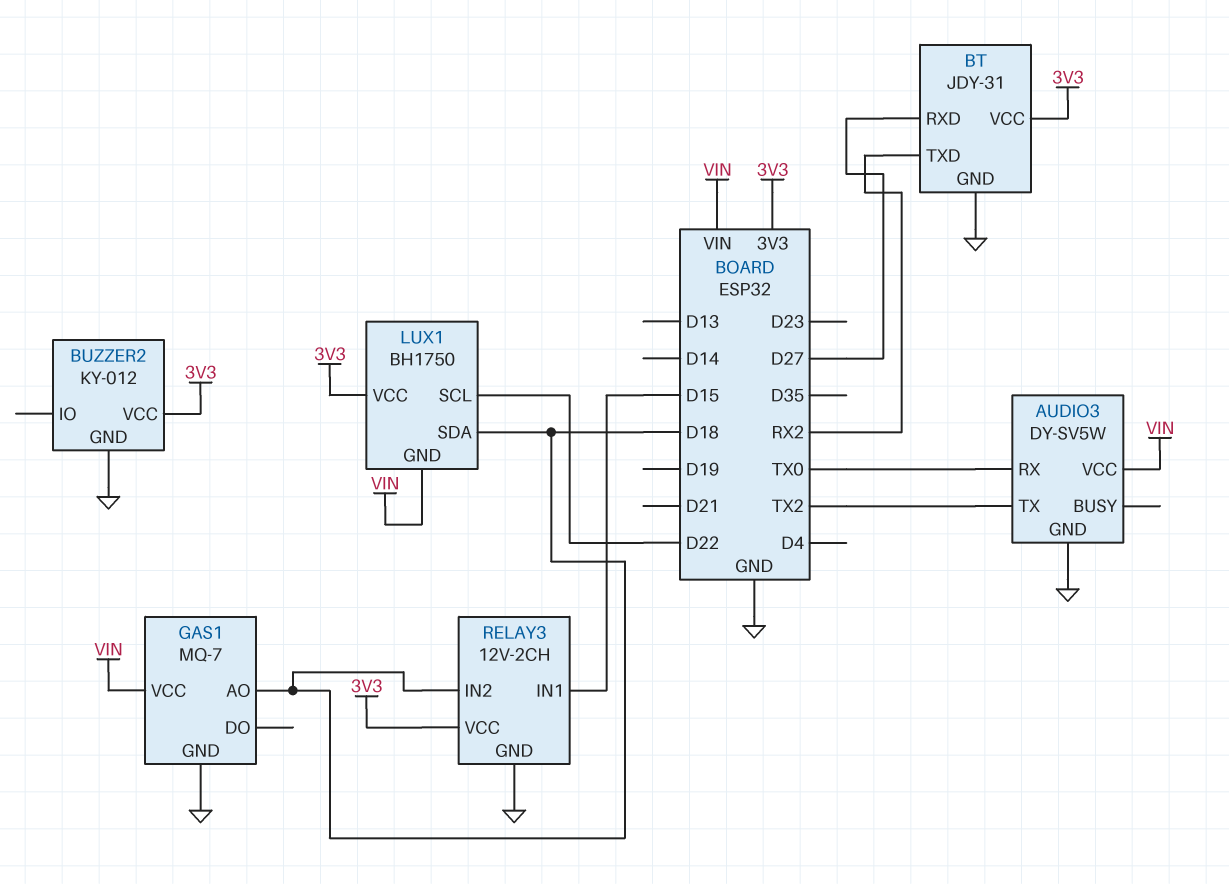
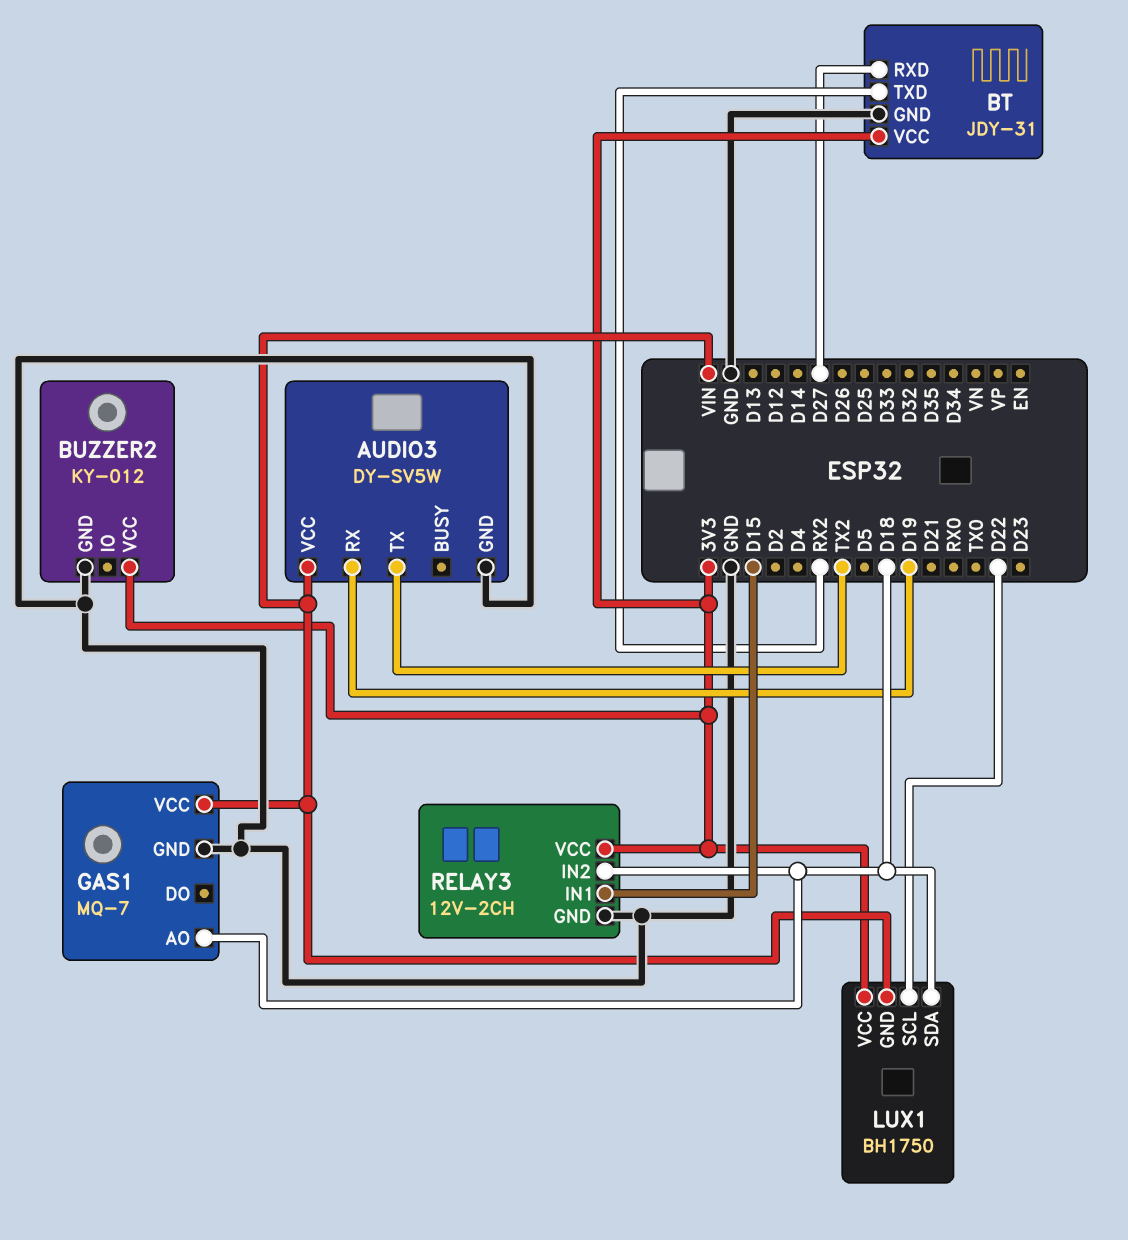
AUDIO3 pin RX: TX0 -> D19

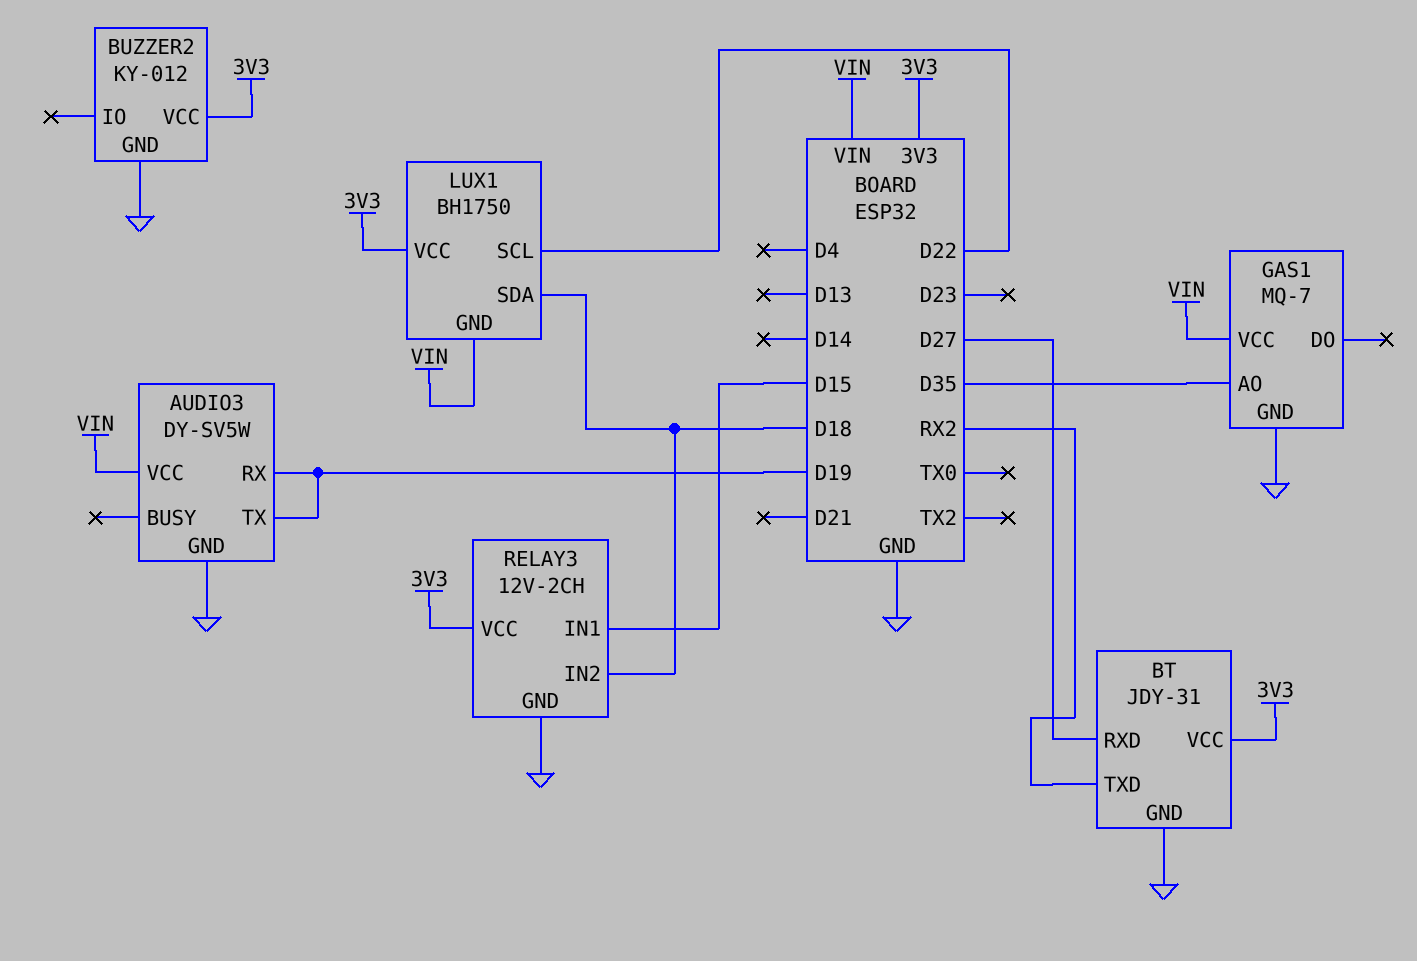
AUDIO3 pin TX: TX2 -> D19
GAS1 pin AO: D18 -> D35

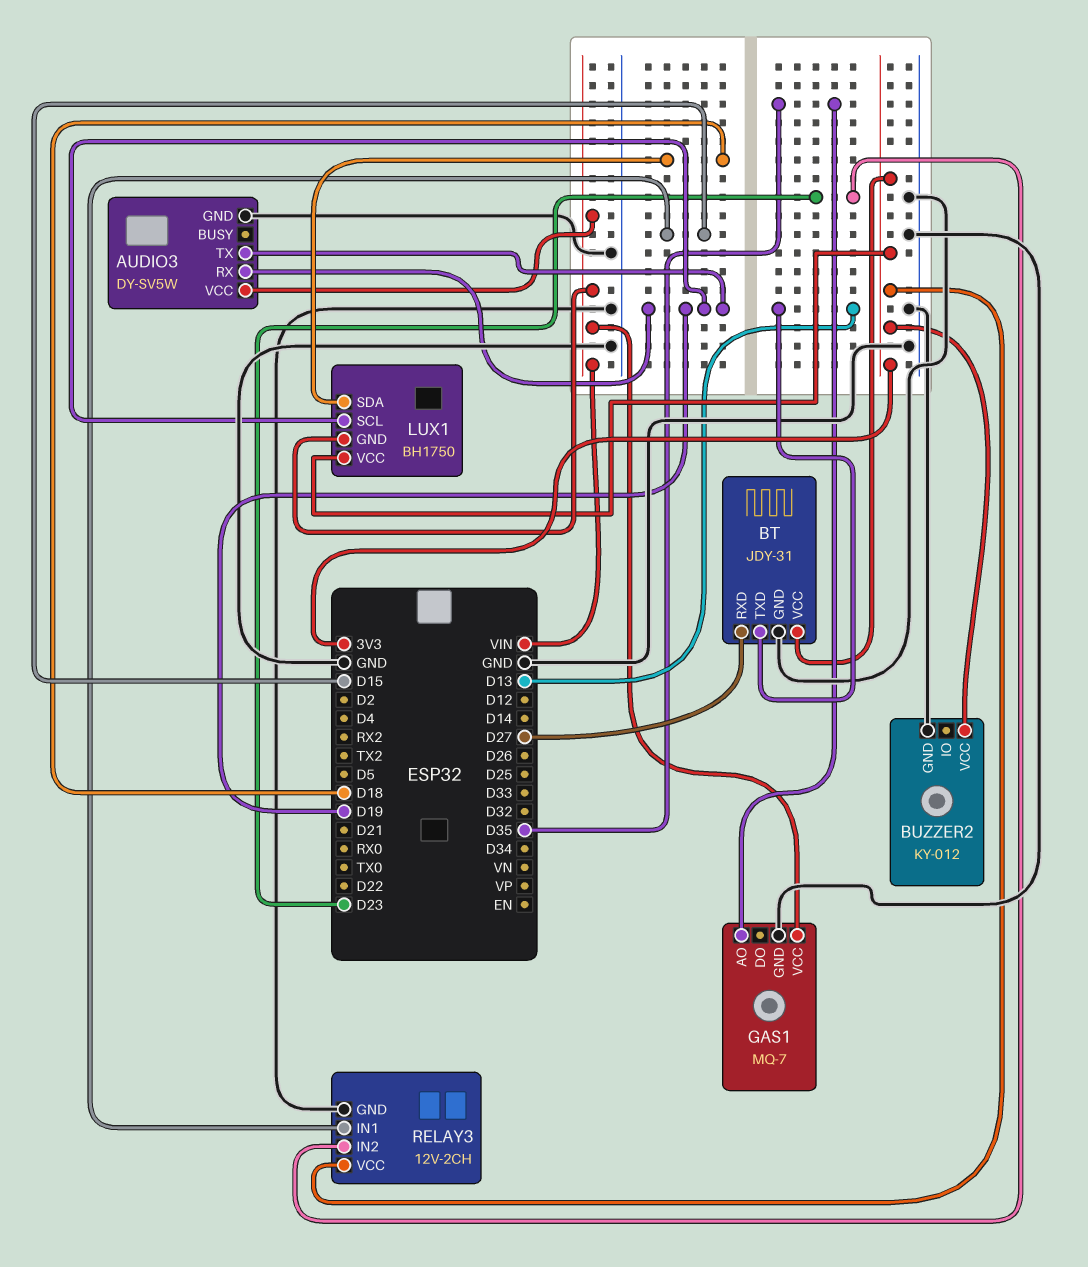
BT pin TXD: RX2 -> D13
LUX1 pin SCL: D22 -> D19
RELAY3 pin IN2: D18 -> D23

